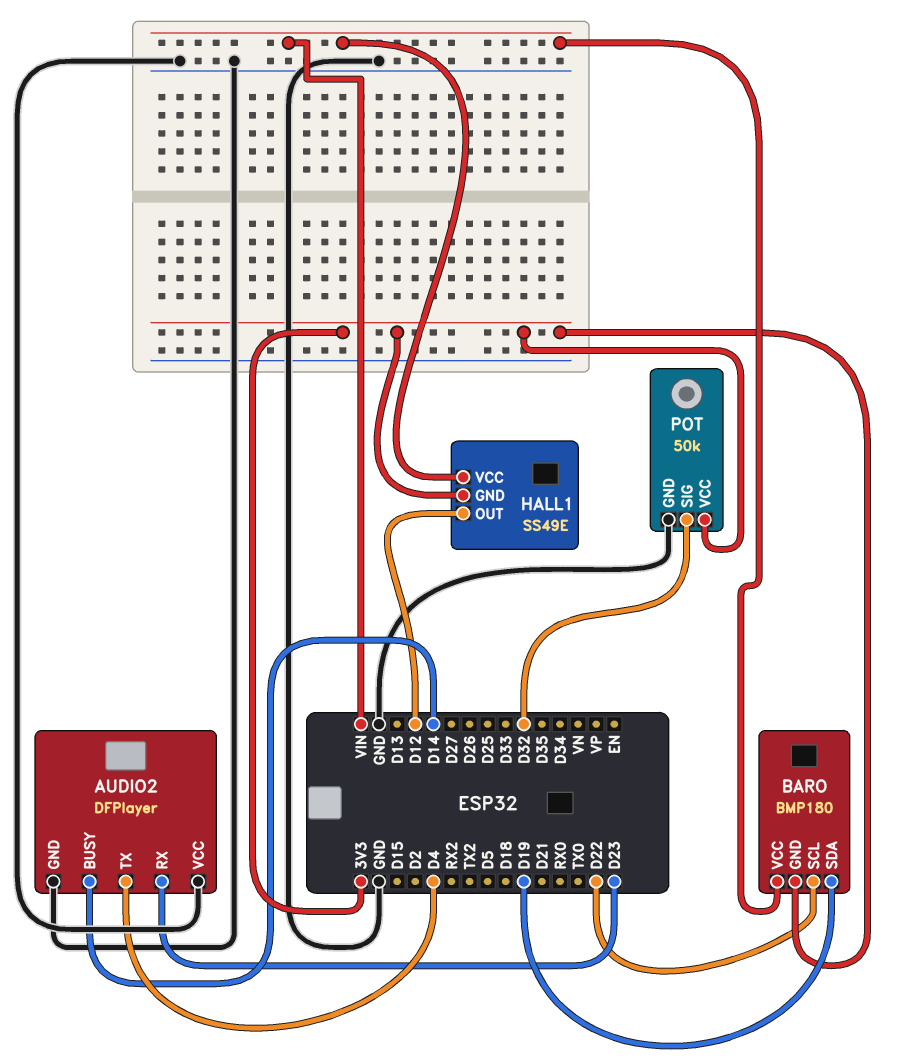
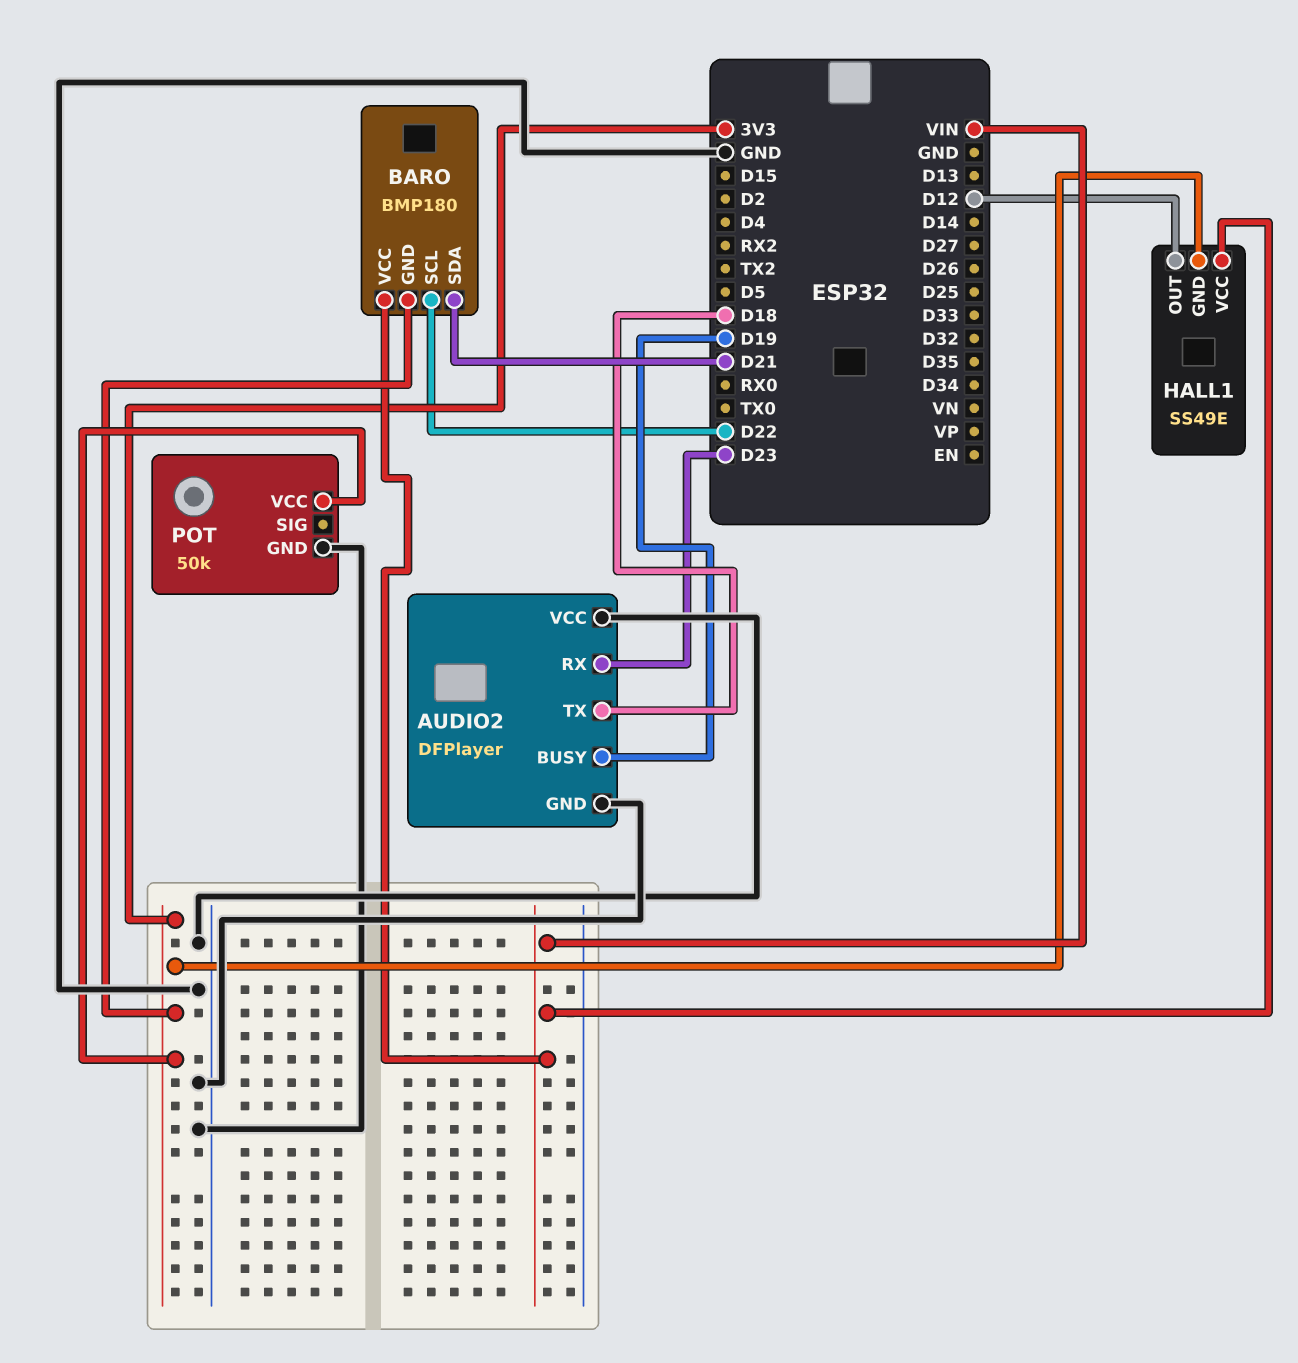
AUDIO2 pin BUSY: D14 -> D19
AUDIO2 pin TX: D4 -> D18
BARO pin SDA: D19 -> D21
POT pin SIG: D32 -> none

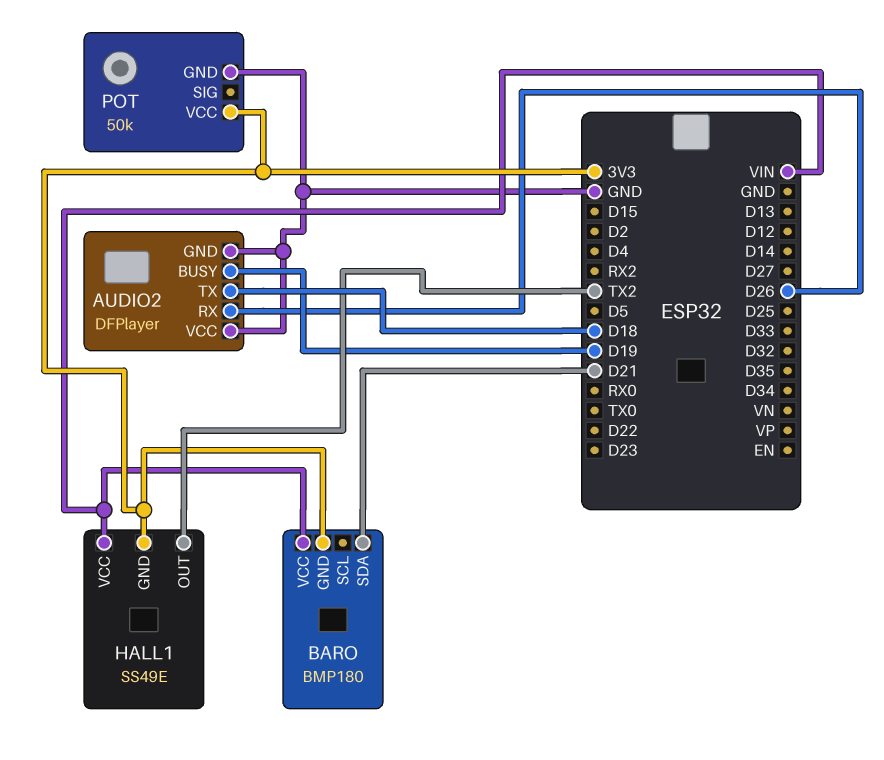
AUDIO2 pin RX: D23 -> D26
BARO pin SCL: D22 -> none
HALL1 pin OUT: D12 -> TX2

